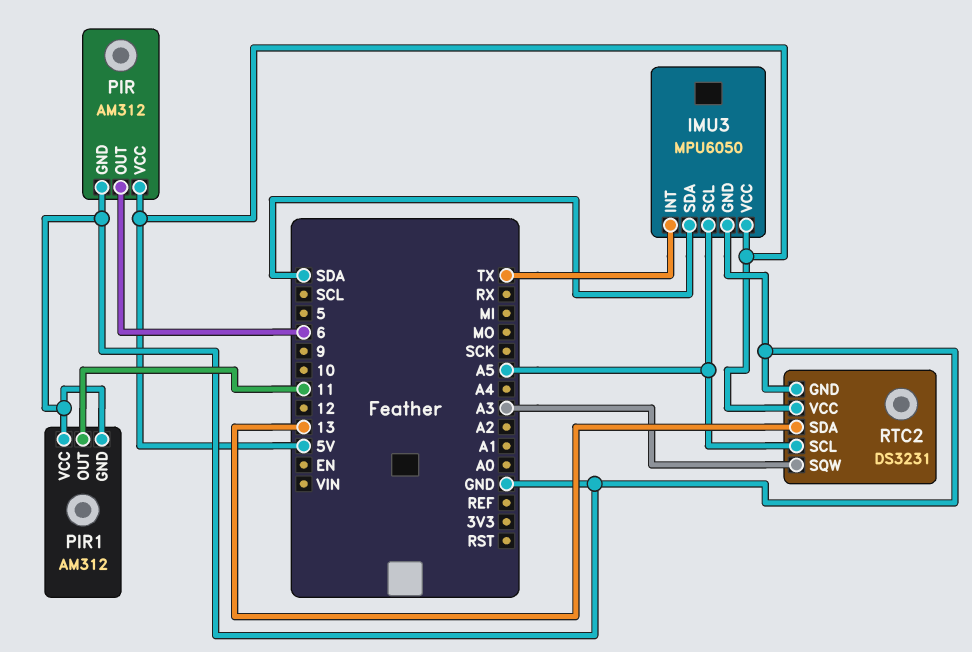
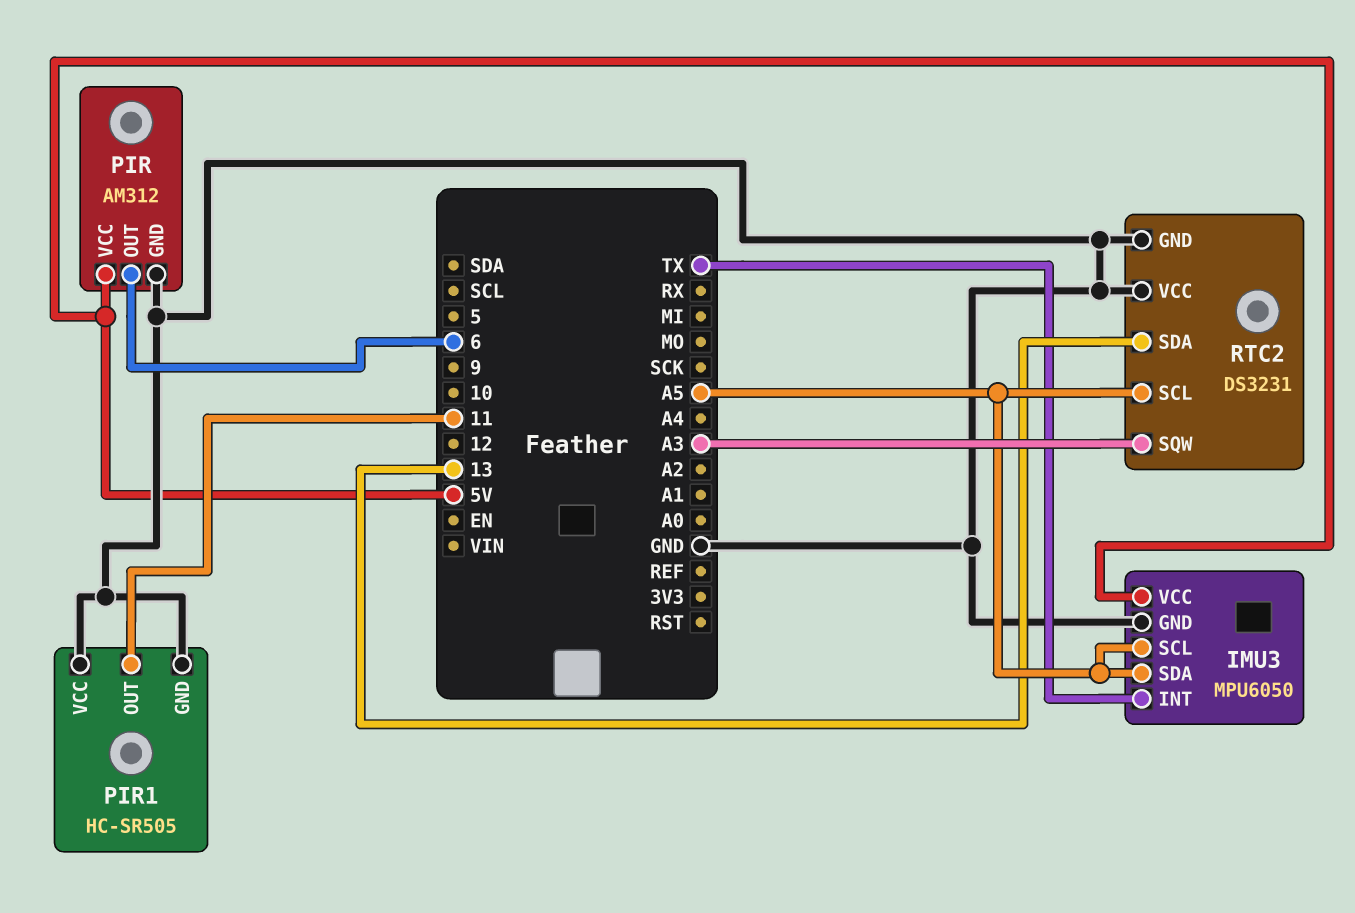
IMU3 pin SDA: SDA -> A5
PIR1: AM312 -> HC-SR505
RTC2 pin VCC: 5V -> GND

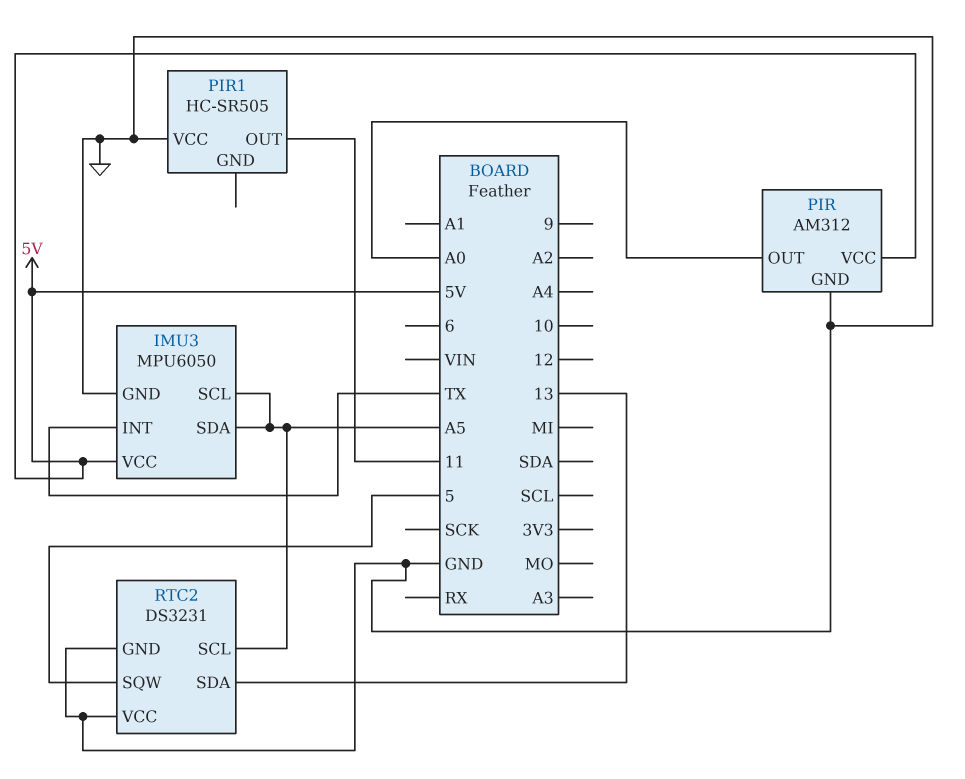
PIR pin OUT: 6 -> A0
PIR1 pin GND: GND -> none
RTC2 pin SQW: A3 -> 5

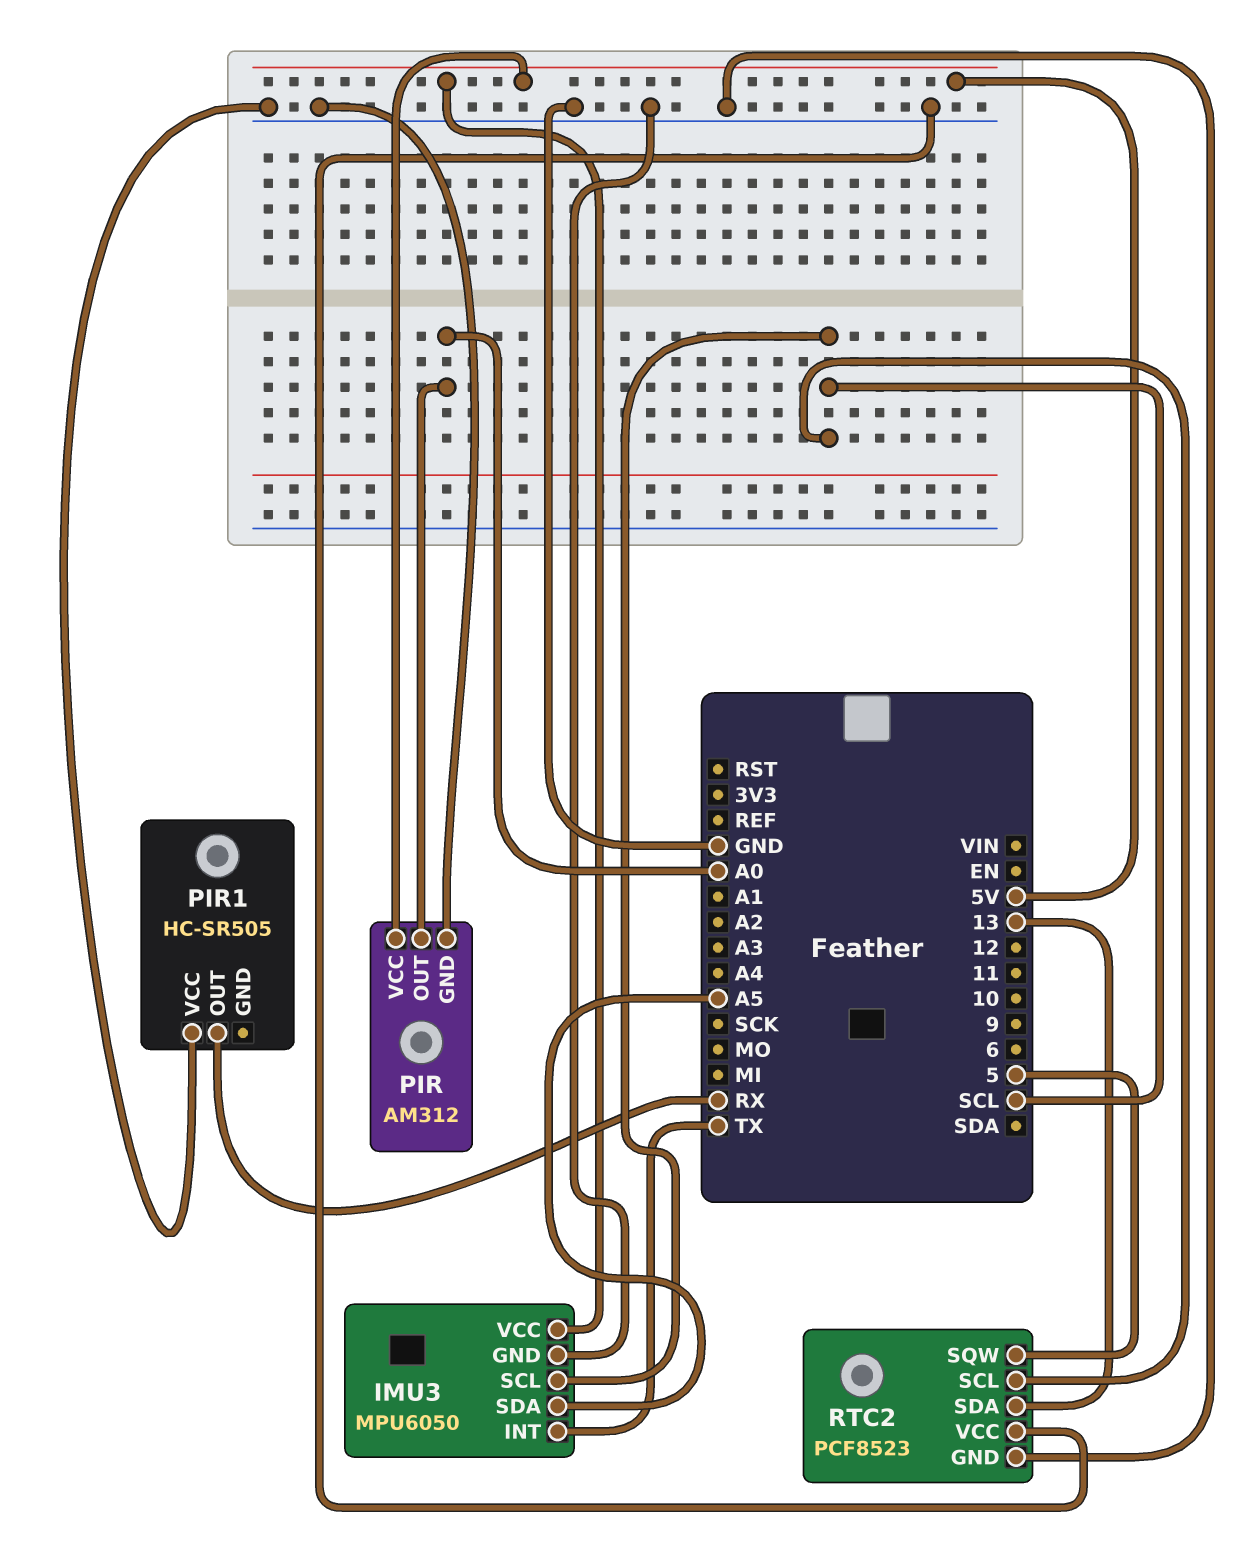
IMU3 pin SCL: A5 -> SCL
PIR1 pin OUT: 11 -> RX
RTC2: DS3231 -> PCF8523
RTC2 pin SCL: A5 -> SCL

